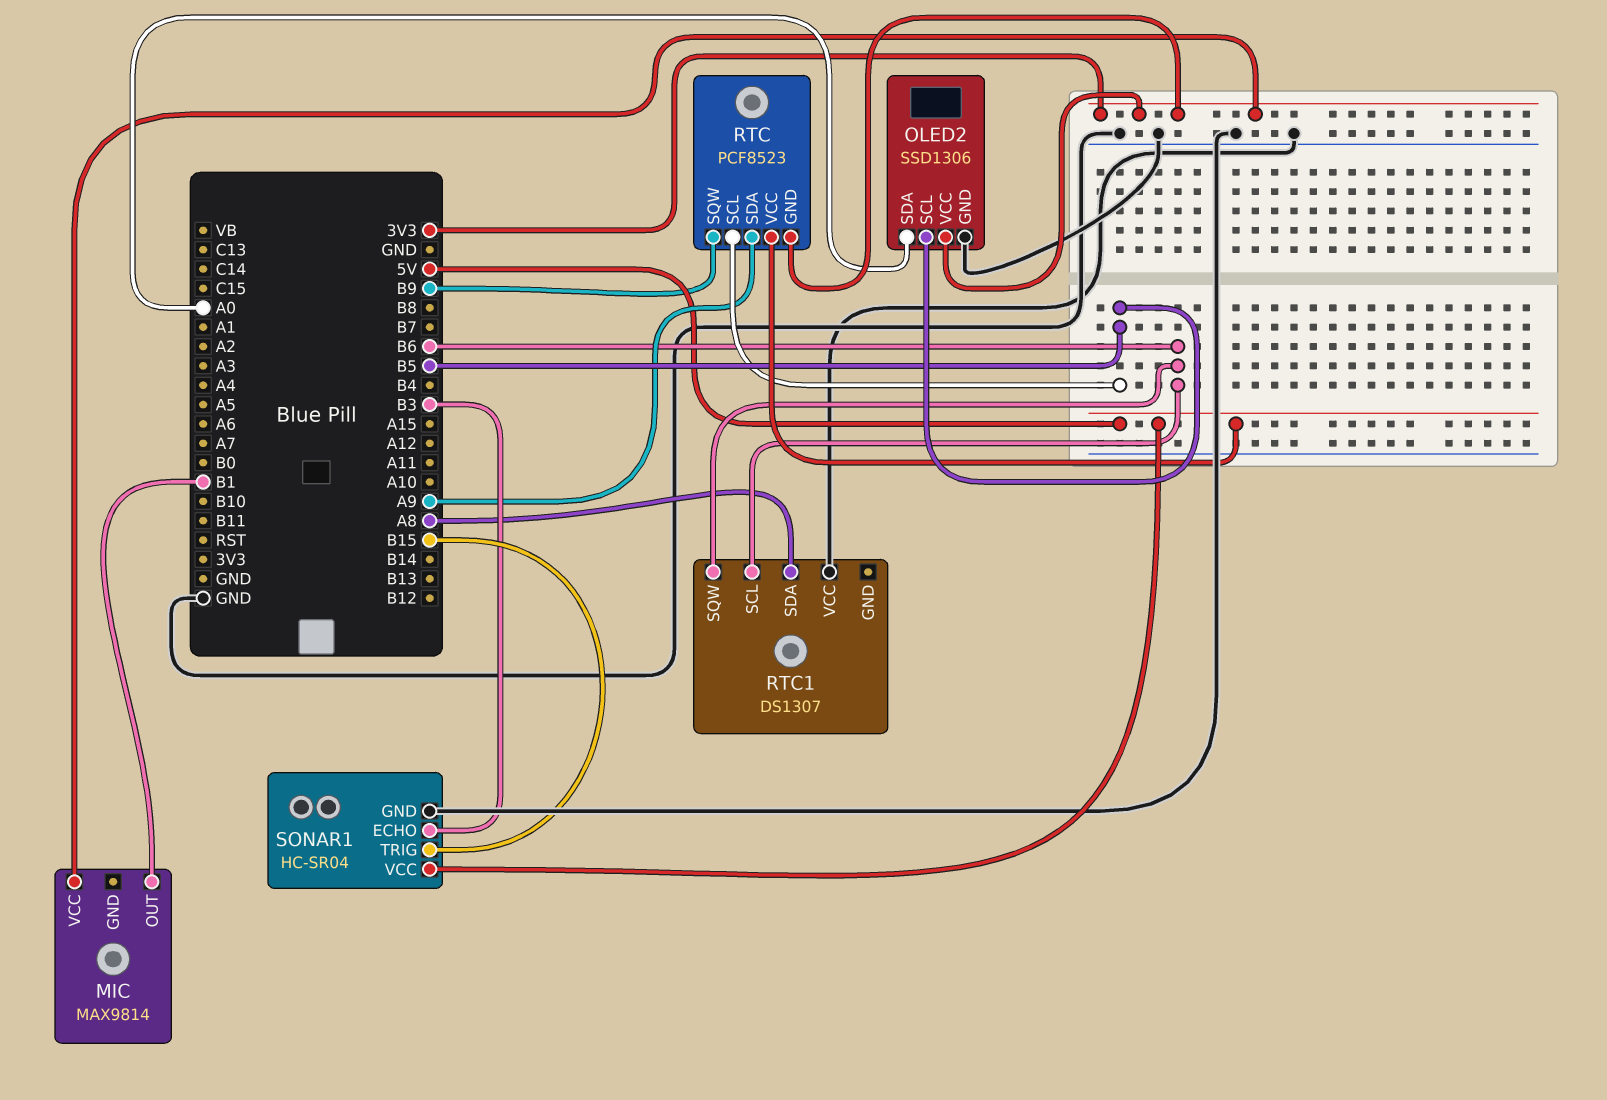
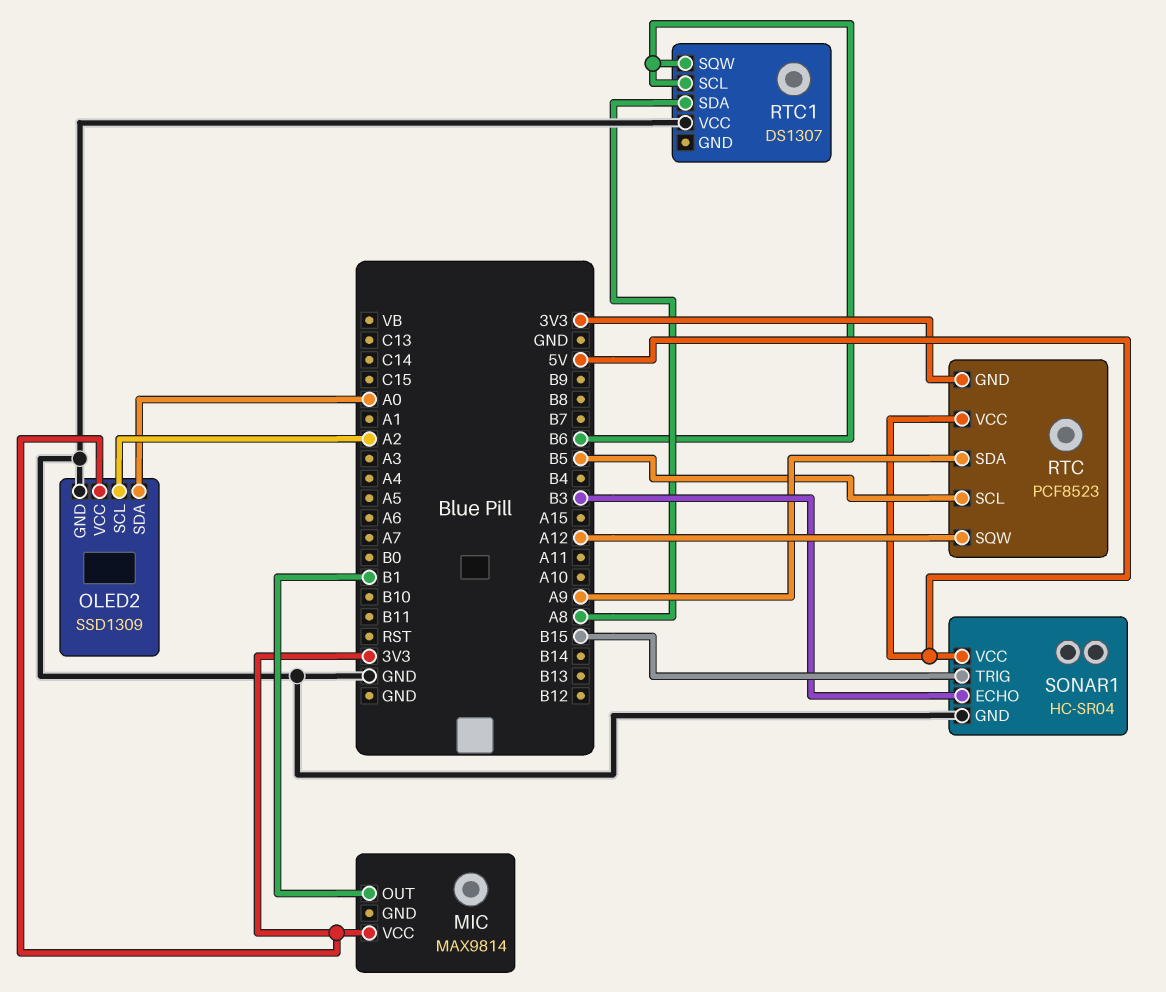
OLED2: SSD1306 -> SSD1309
OLED2 pin SCL: B5 -> A2
RTC pin SQW: B9 -> A12

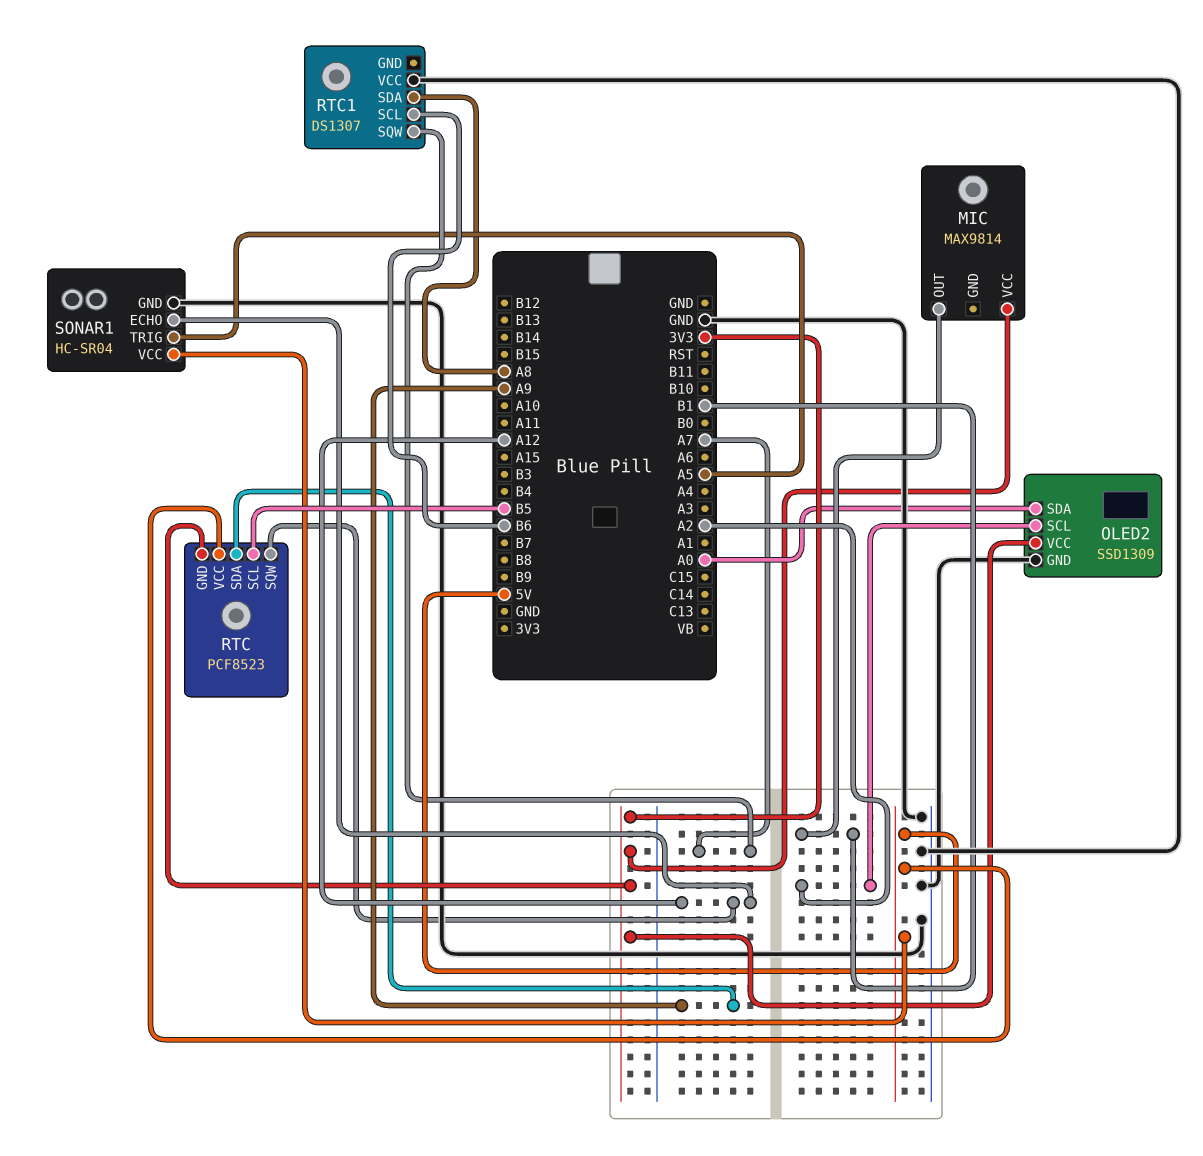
RTC1 pin SQW: B6 -> A7
SONAR1 pin ECHO: B3 -> A12
SONAR1 pin TRIG: B15 -> A5

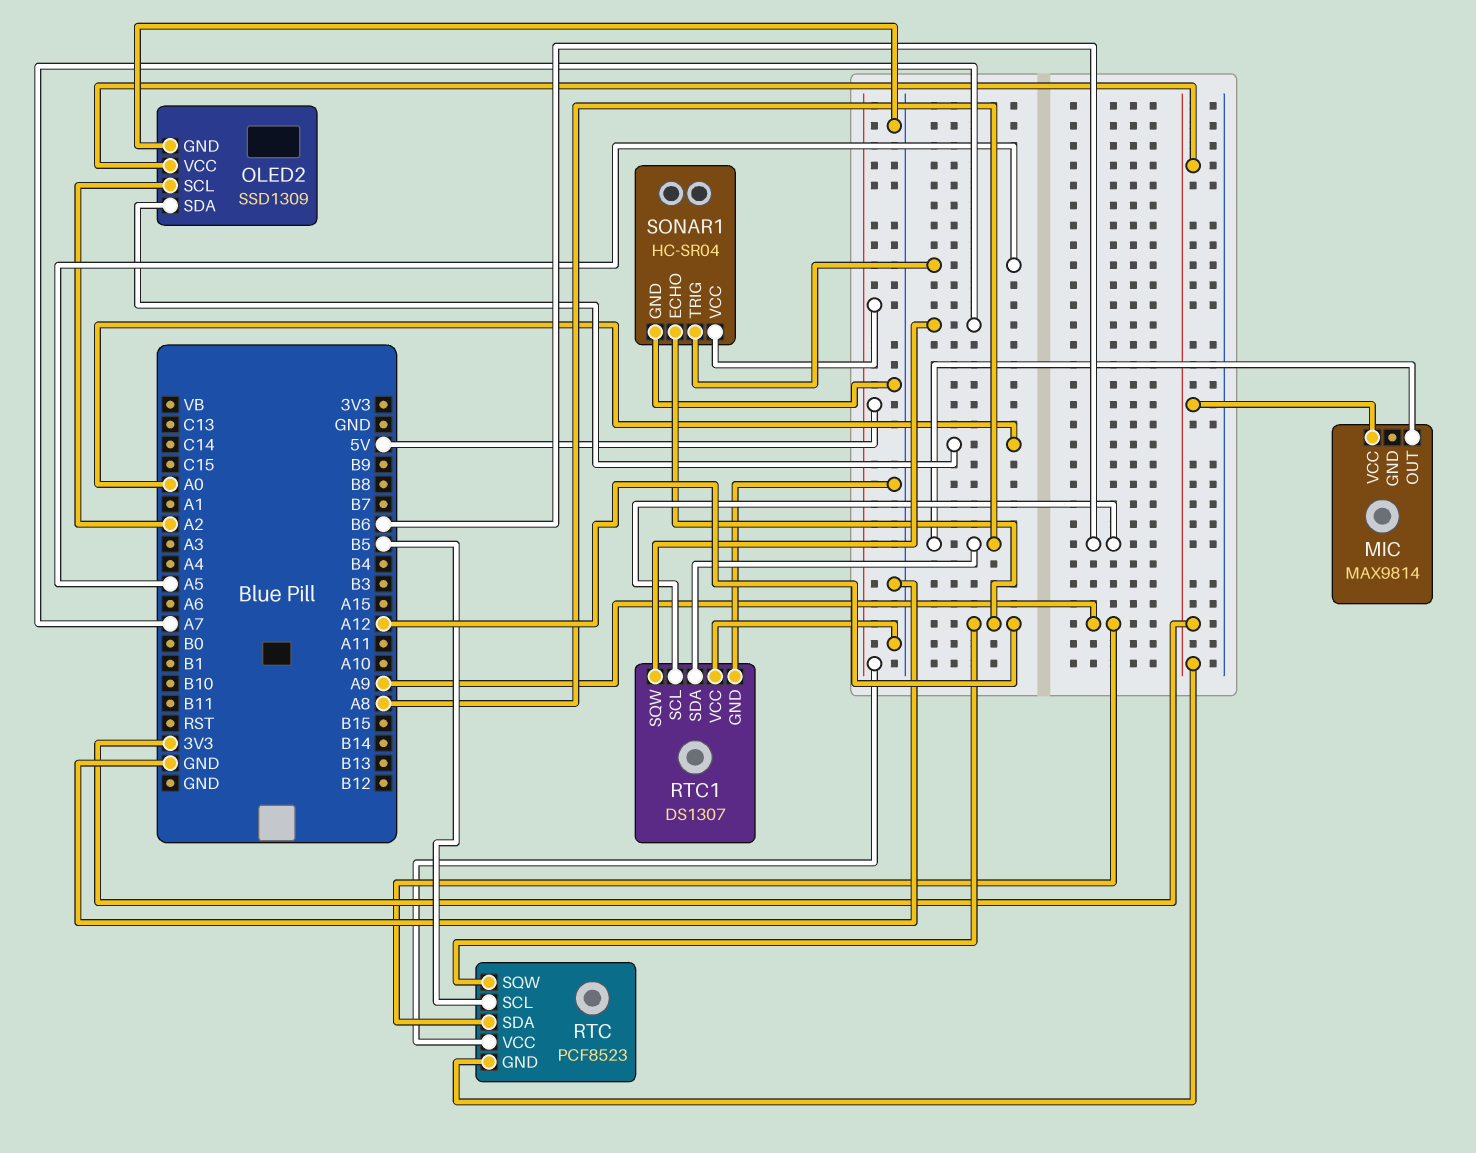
MIC pin OUT: B1 -> A8
RTC1 pin GND: none -> GND

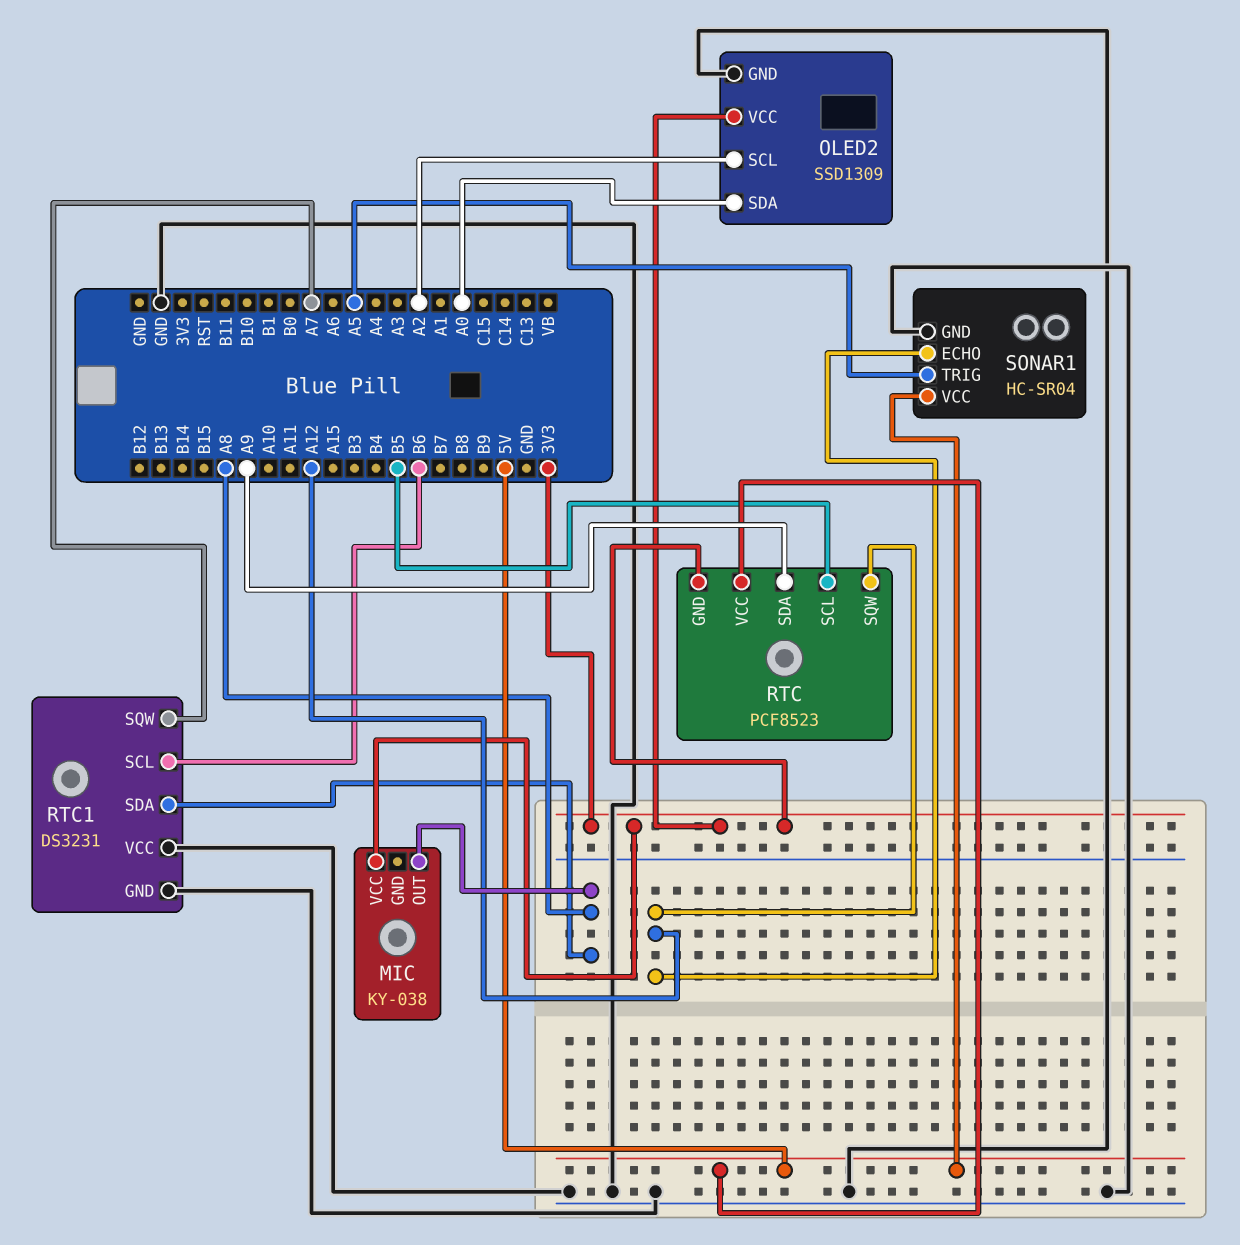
MIC: MAX9814 -> KY-038
RTC1: DS1307 -> DS3231

